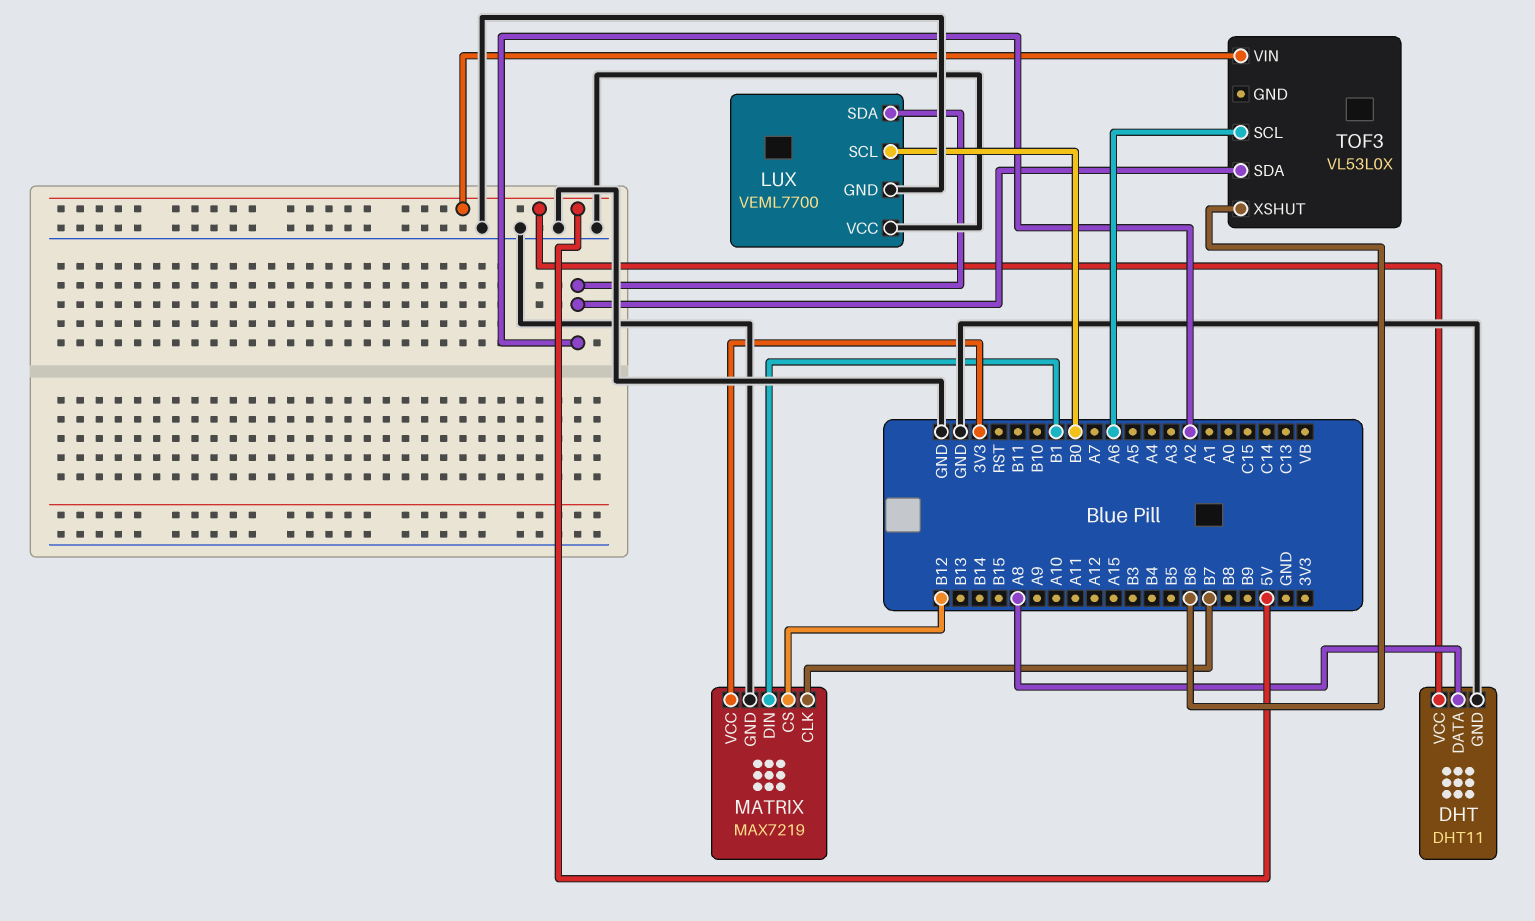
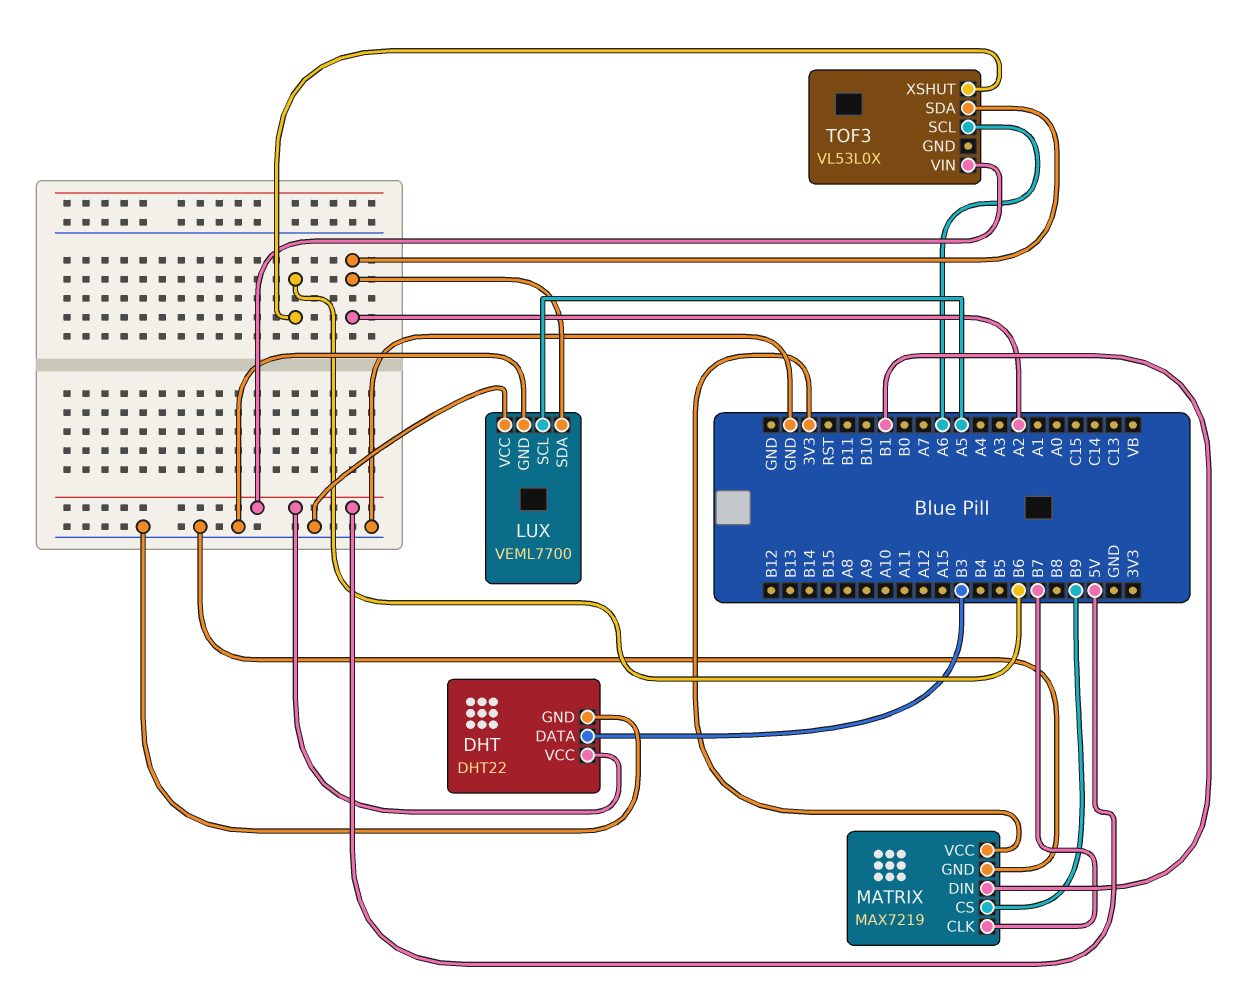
DHT: DHT11 -> DHT22
DHT pin DATA: A8 -> B3
LUX pin SCL: B0 -> A5
MATRIX pin CS: B12 -> B9

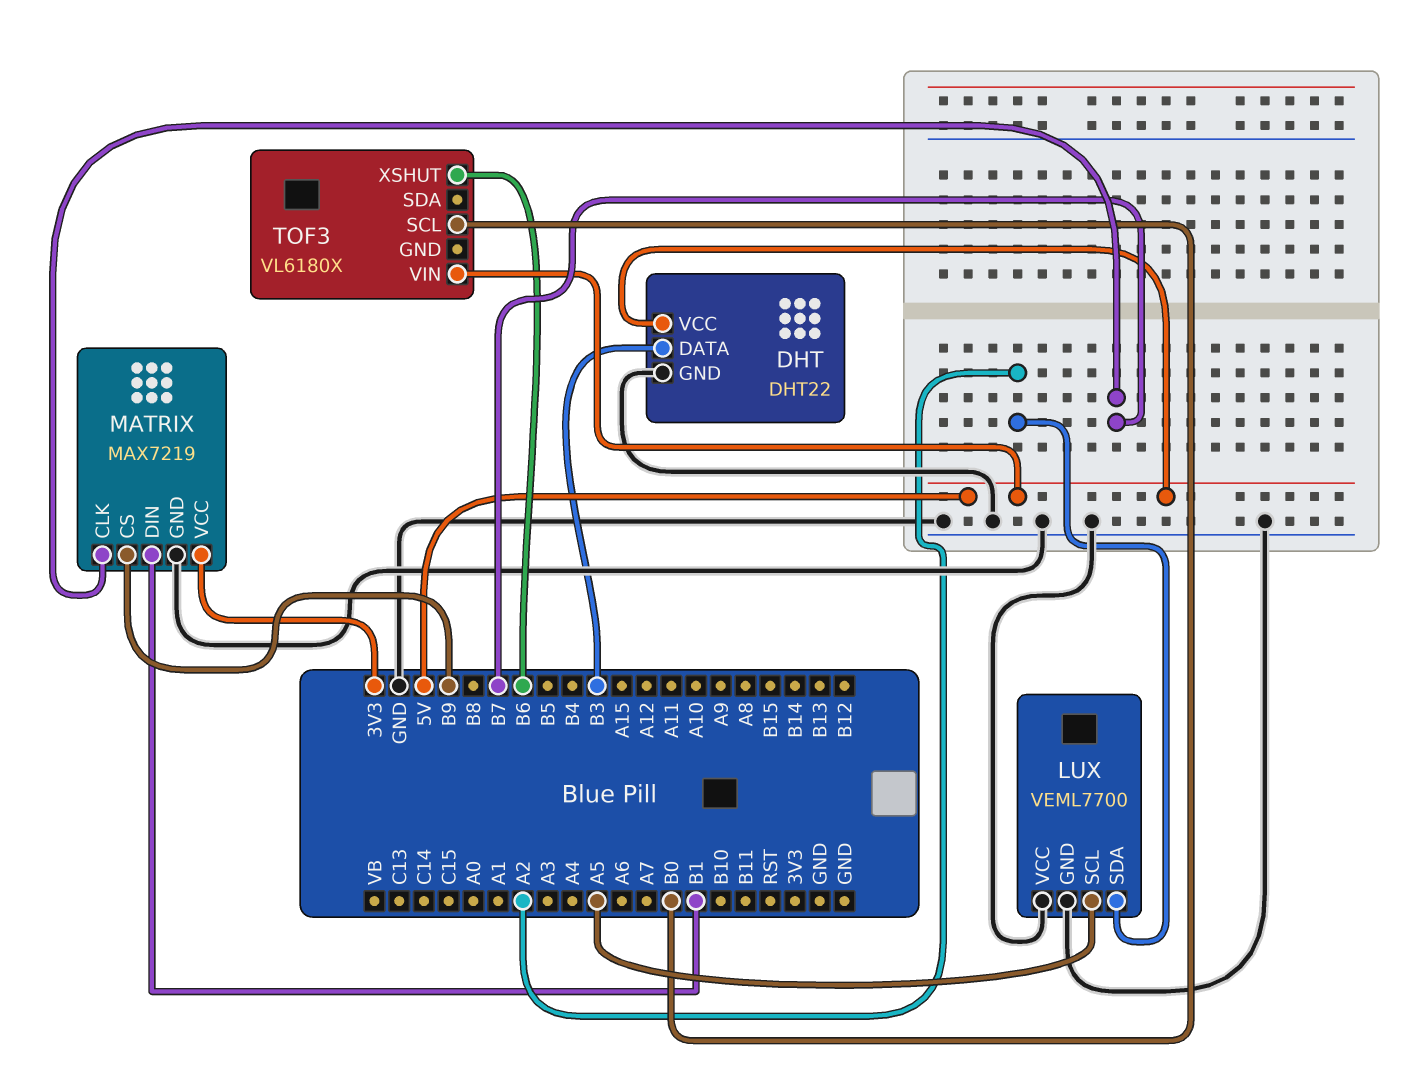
TOF3: VL53L0X -> VL6180X
TOF3 pin SCL: A6 -> B0
TOF3 pin SDA: A2 -> none

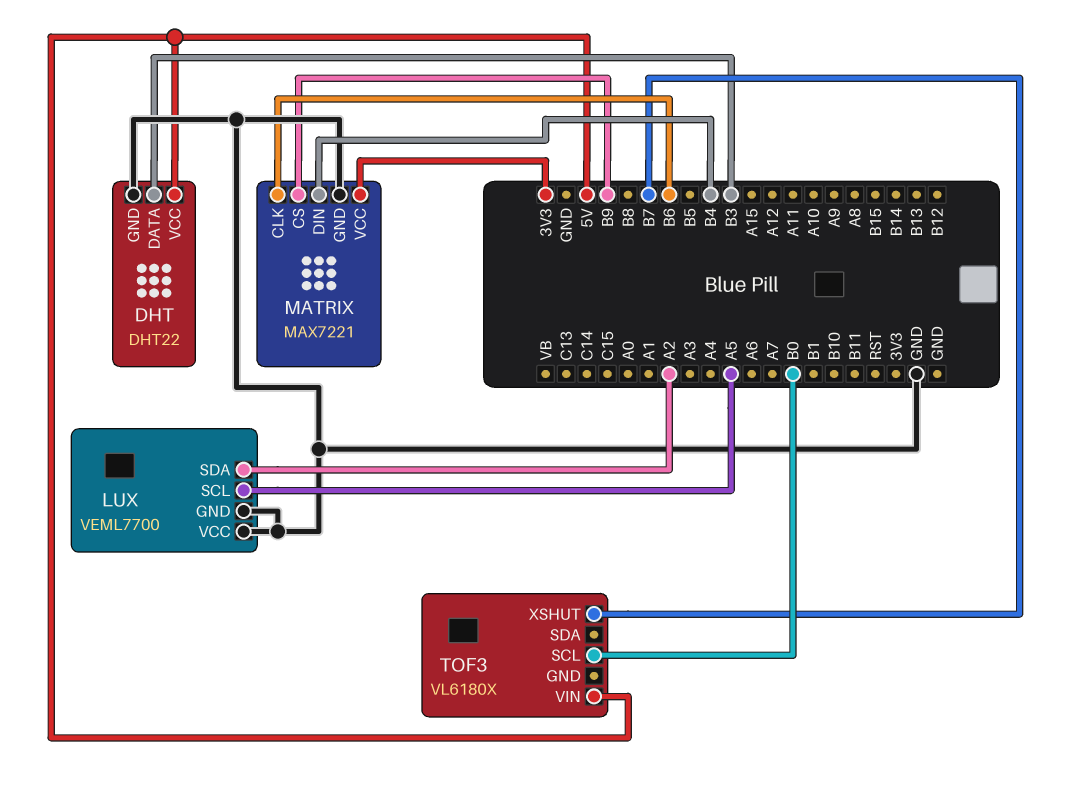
MATRIX: MAX7219 -> MAX7221
MATRIX pin CLK: B7 -> B6
MATRIX pin DIN: B1 -> B4
TOF3 pin XSHUT: B6 -> B7

